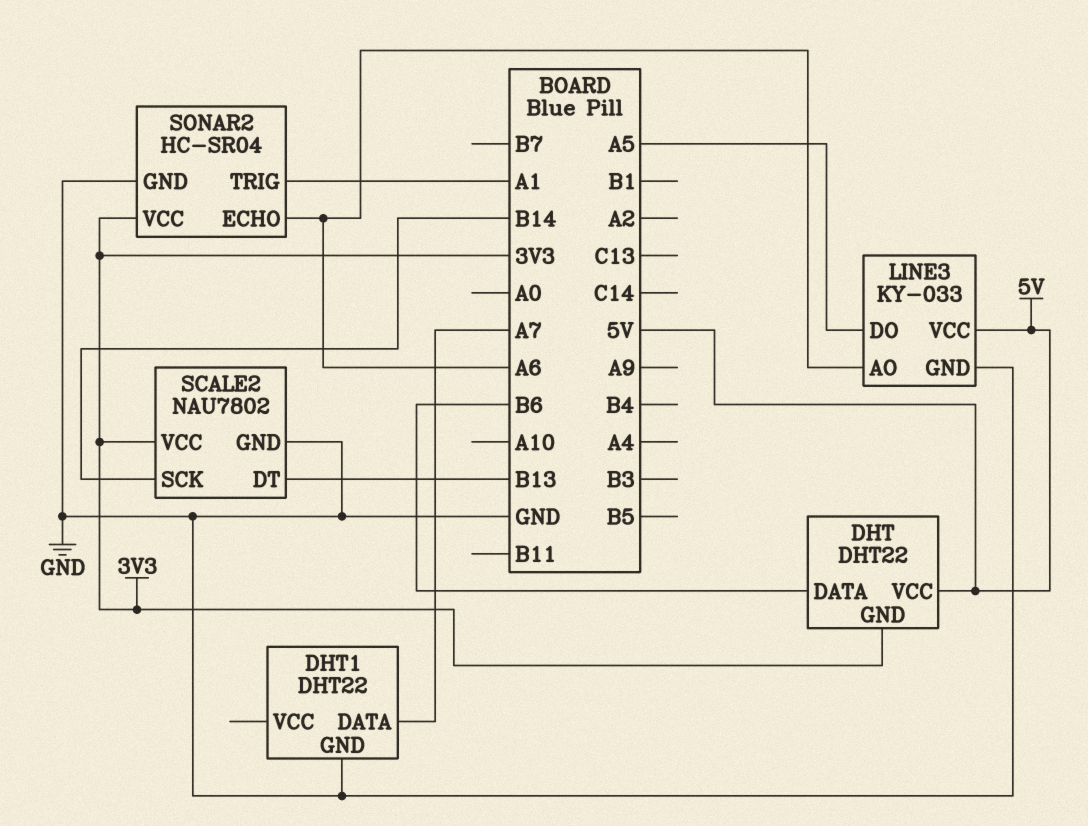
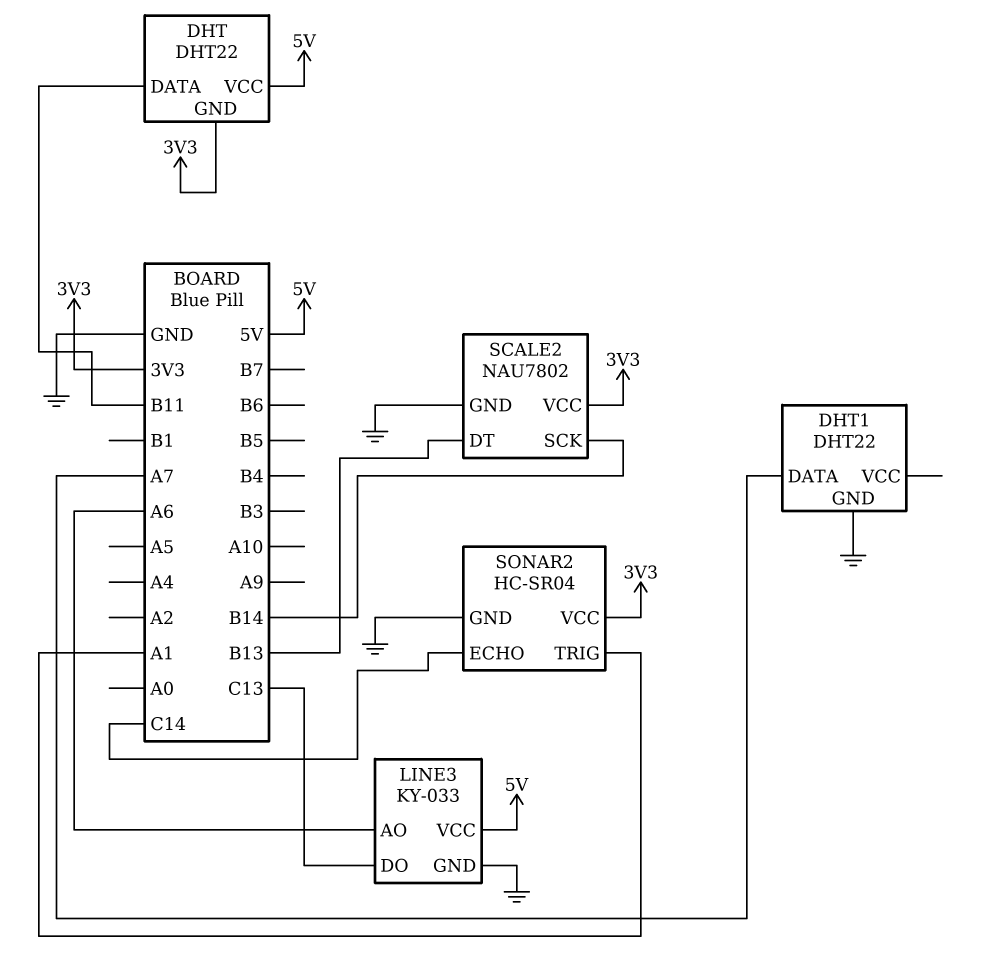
DHT pin DATA: B6 -> B11
LINE3 pin DO: A5 -> C13
SONAR2 pin ECHO: A6 -> C14

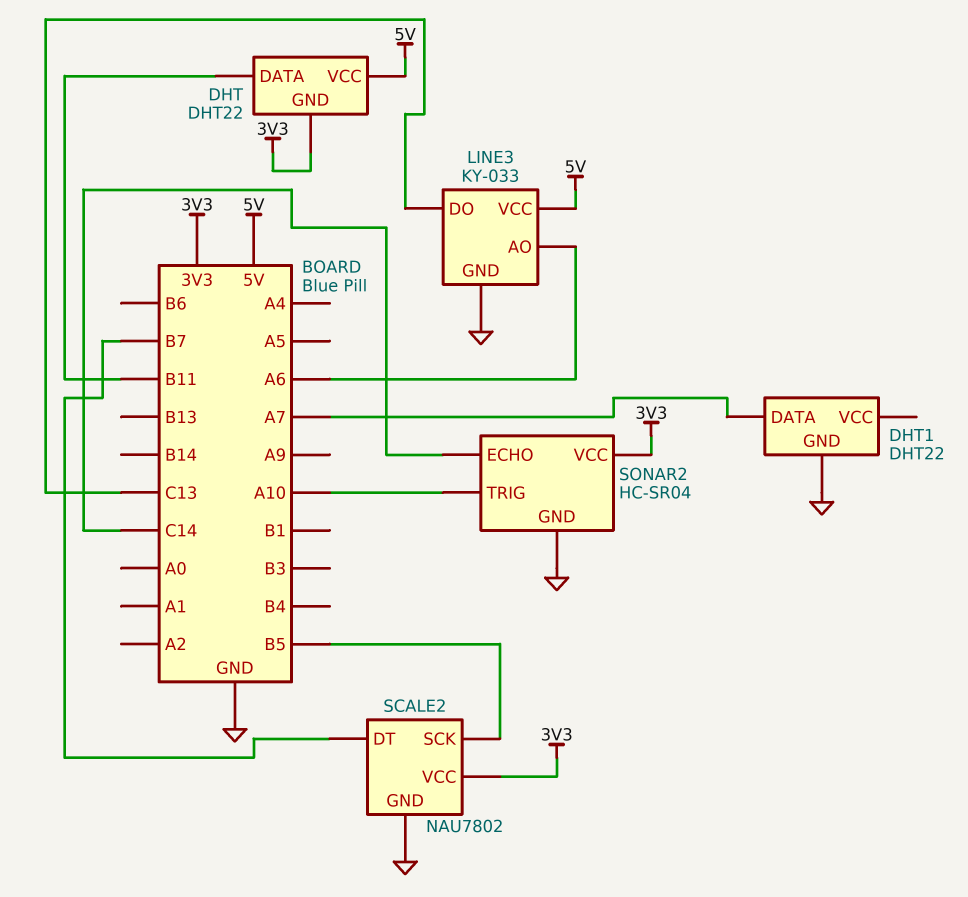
SCALE2 pin DT: B13 -> B7
SCALE2 pin SCK: B14 -> B5
SONAR2 pin TRIG: A1 -> A10

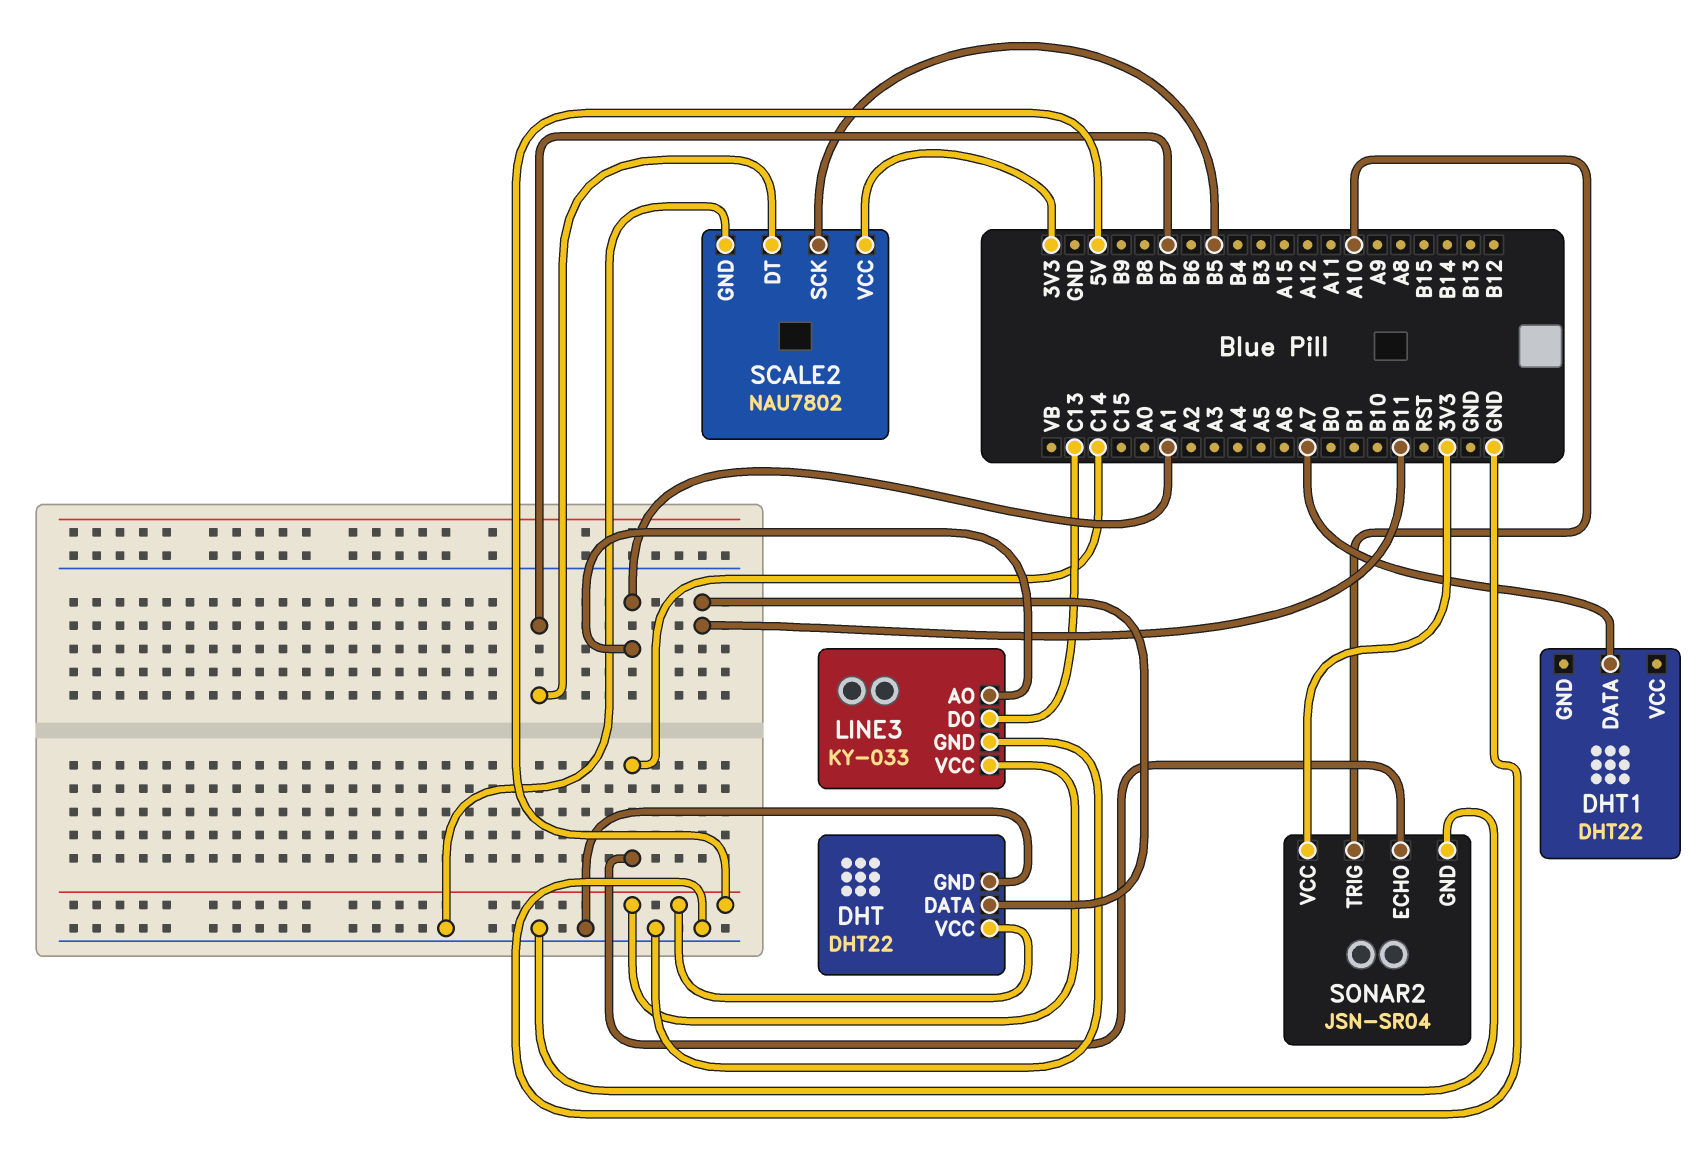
DHT pin GND: 3V3 -> GND
DHT1 pin GND: GND -> none
LINE3 pin AO: A6 -> A1
SONAR2: HC-SR04 -> JSN-SR04

